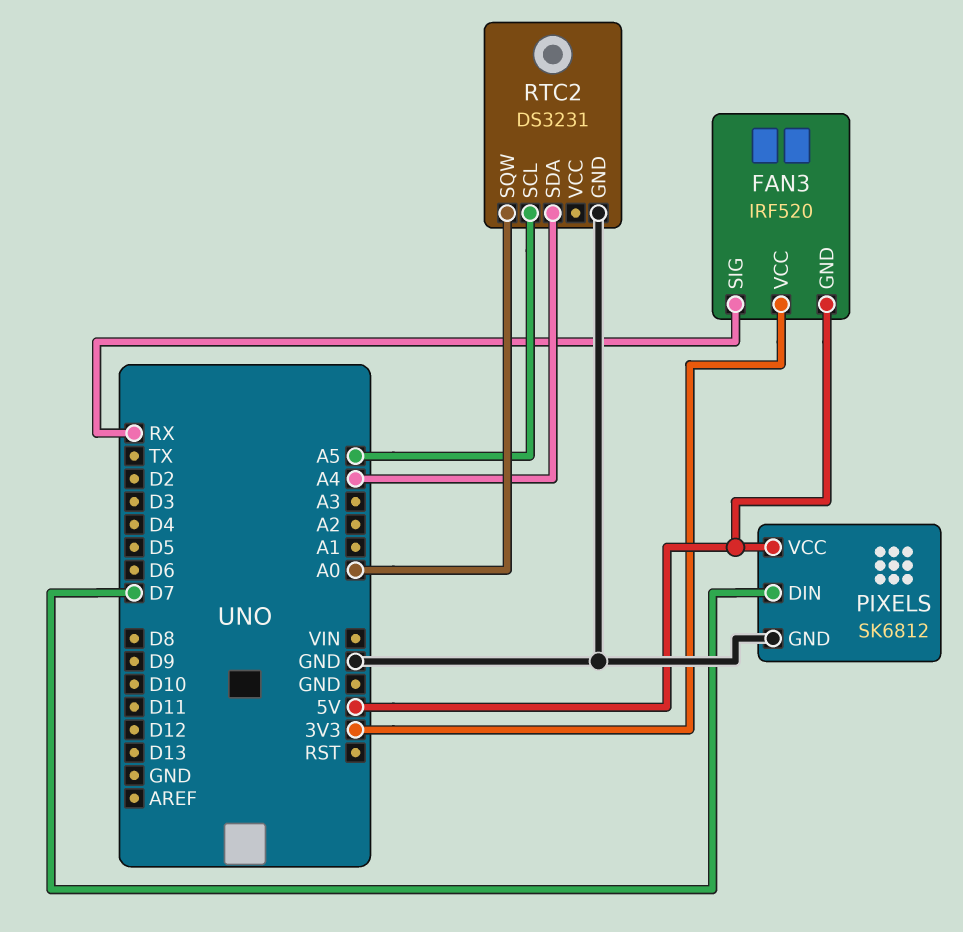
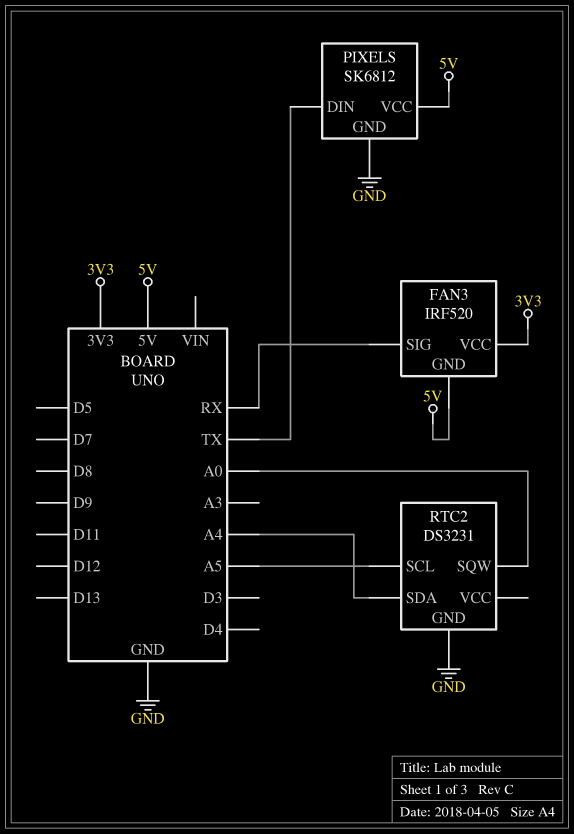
PIXELS pin DIN: D7 -> TX

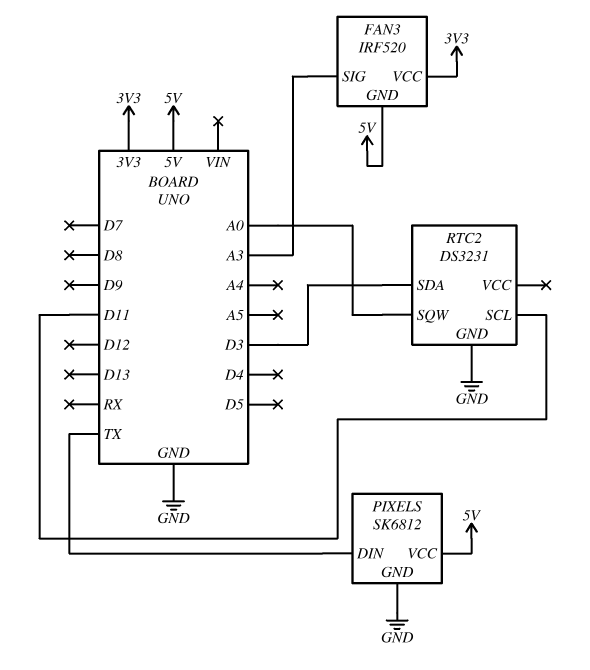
FAN3 pin SIG: RX -> A3
RTC2 pin SCL: A5 -> D11
RTC2 pin SDA: A4 -> D3

